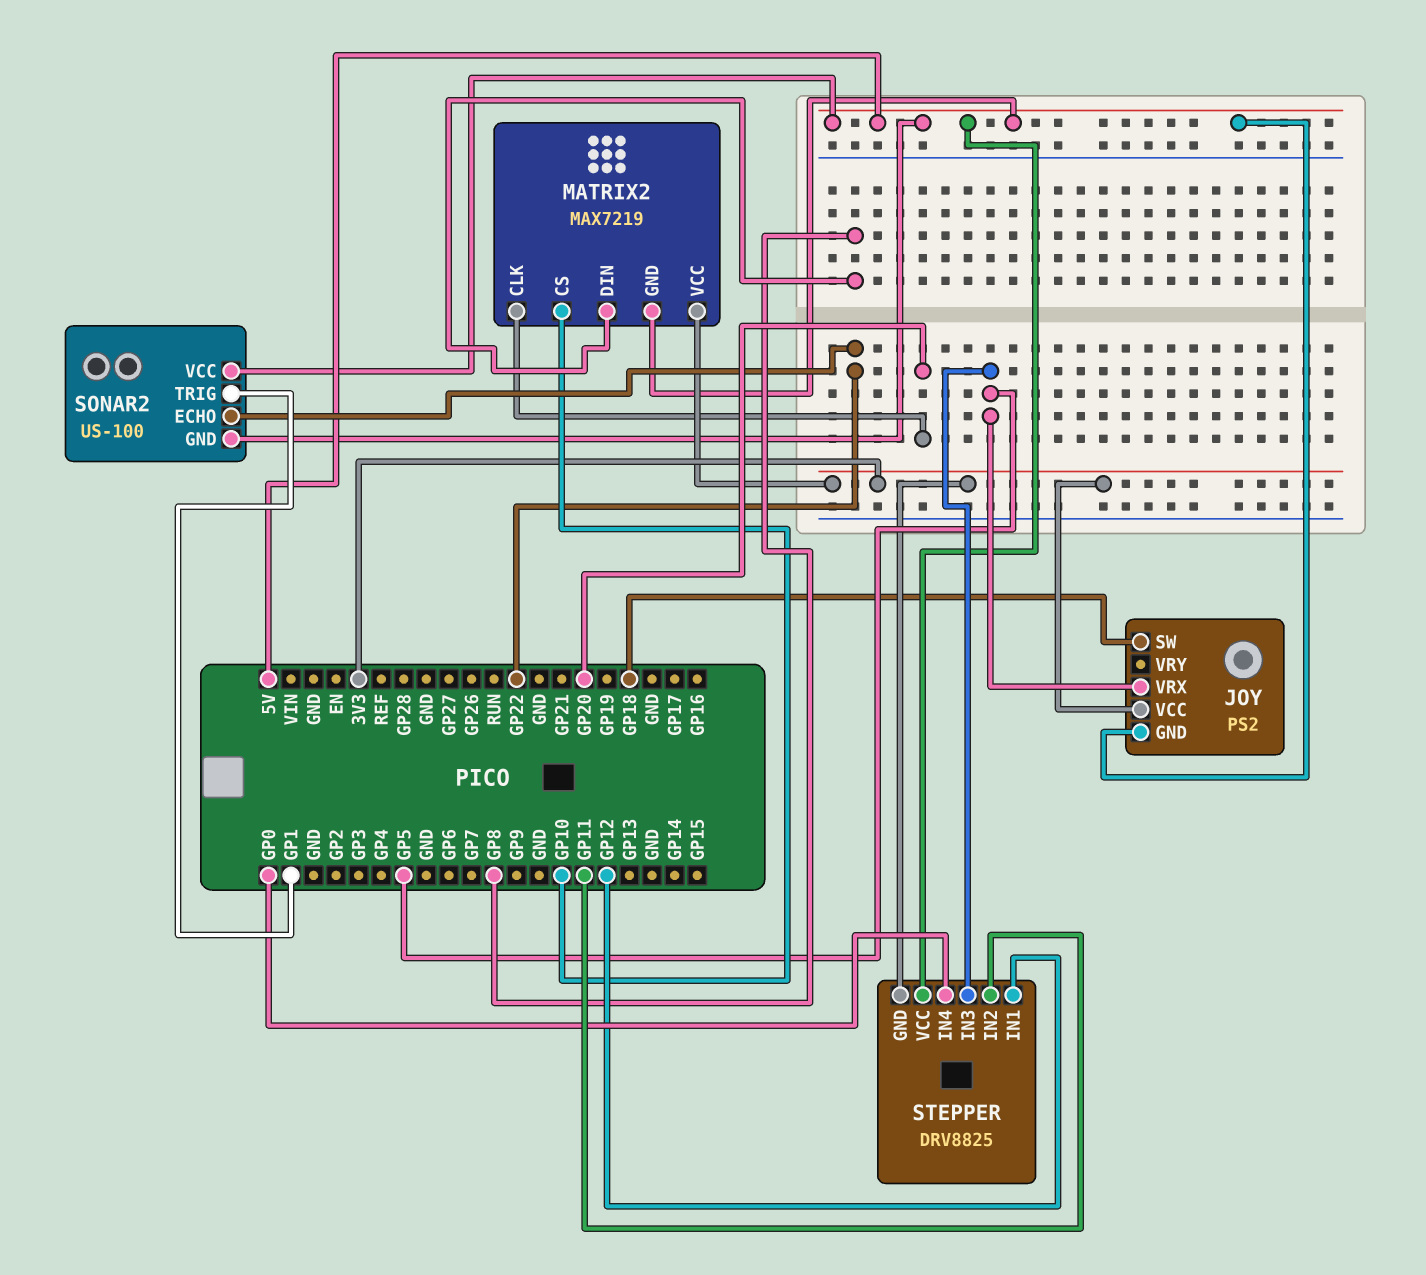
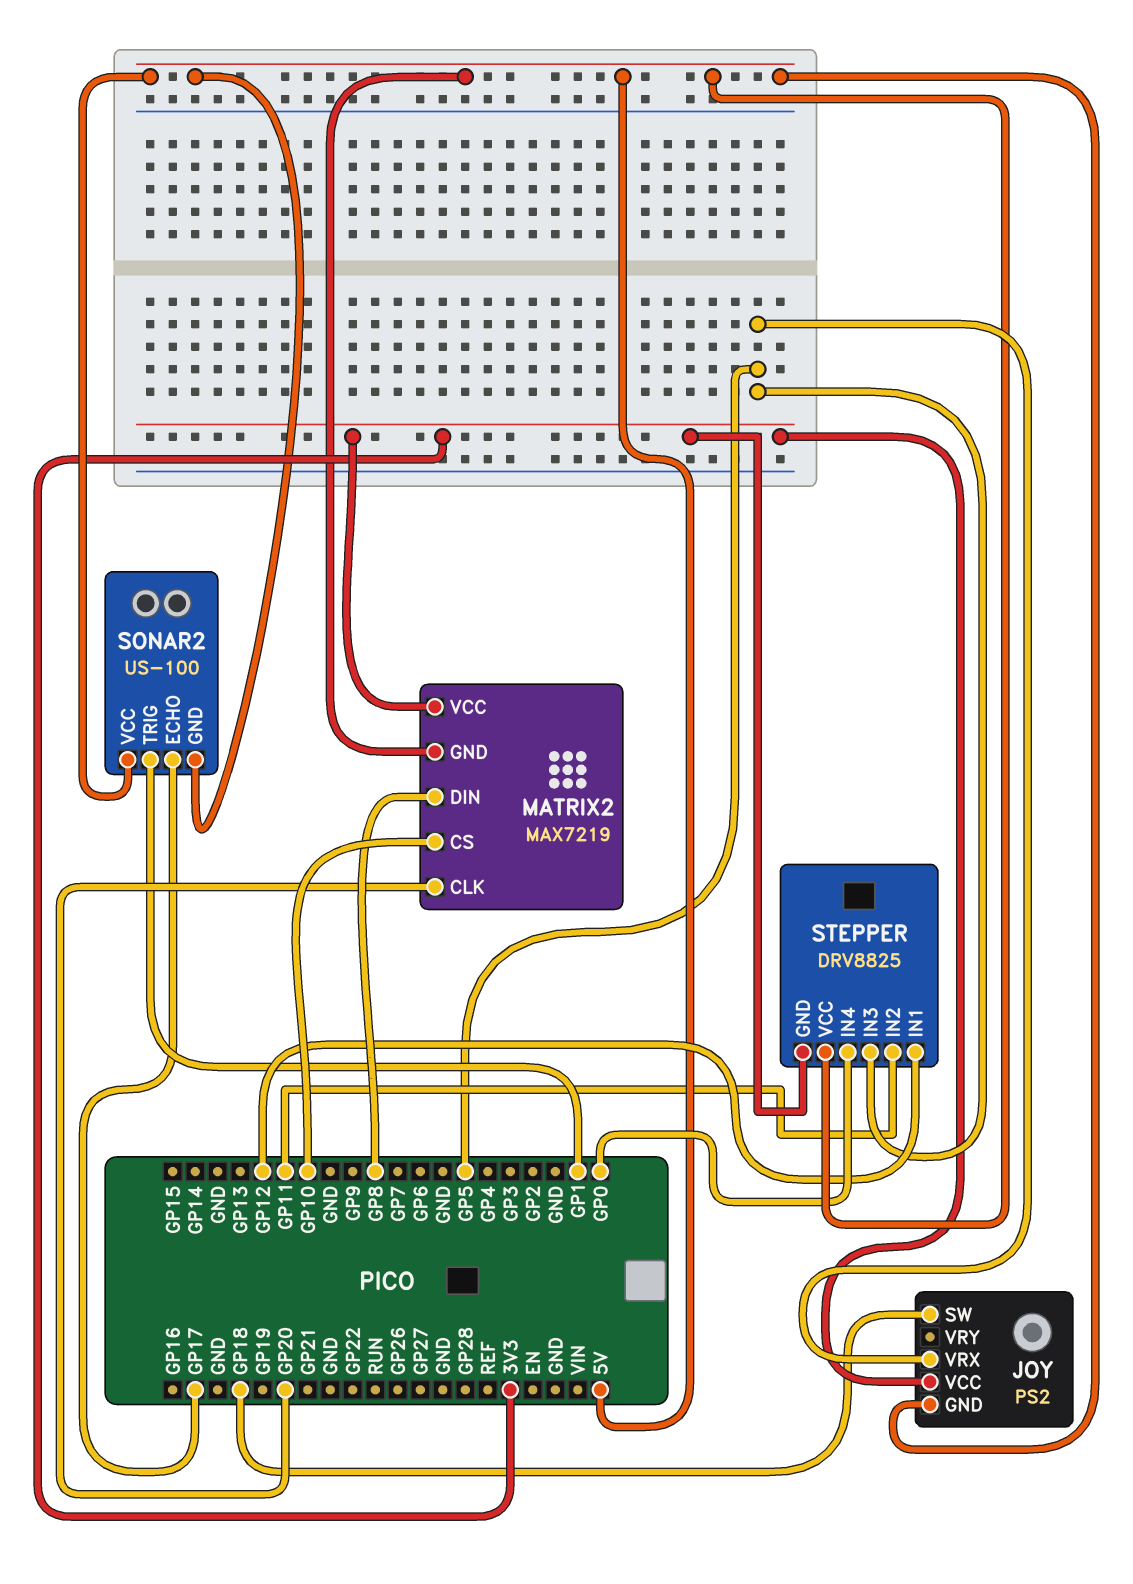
SONAR2 pin ECHO: GP22 -> GP17

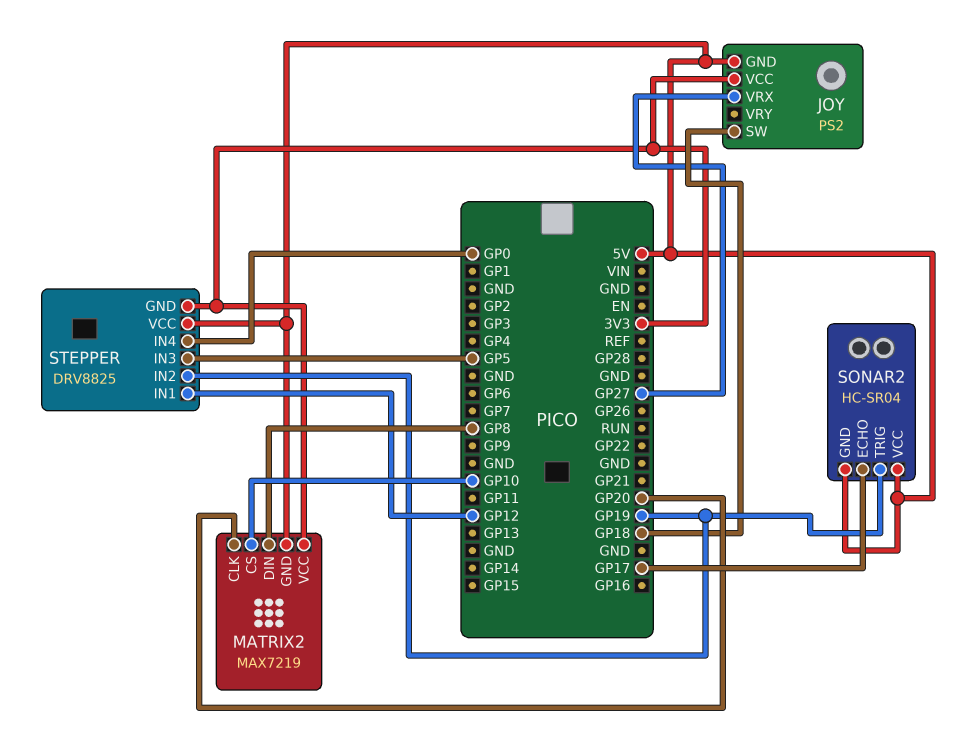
JOY pin VRX: GP5 -> GP27
SONAR2: US-100 -> HC-SR04
SONAR2 pin TRIG: GP1 -> GP19
STEPPER pin IN2: GP11 -> GP19

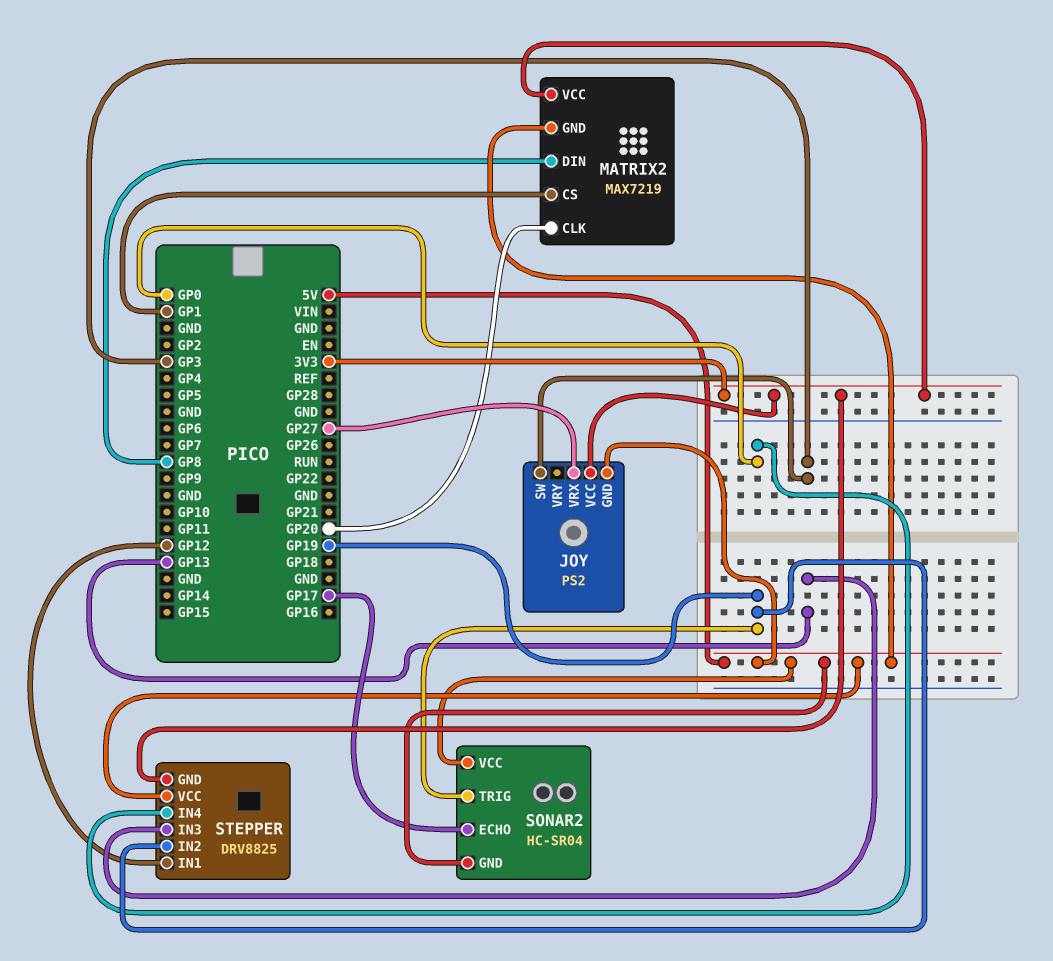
JOY pin SW: GP18 -> GP3
MATRIX2 pin CS: GP10 -> GP1
STEPPER pin IN3: GP5 -> GP13

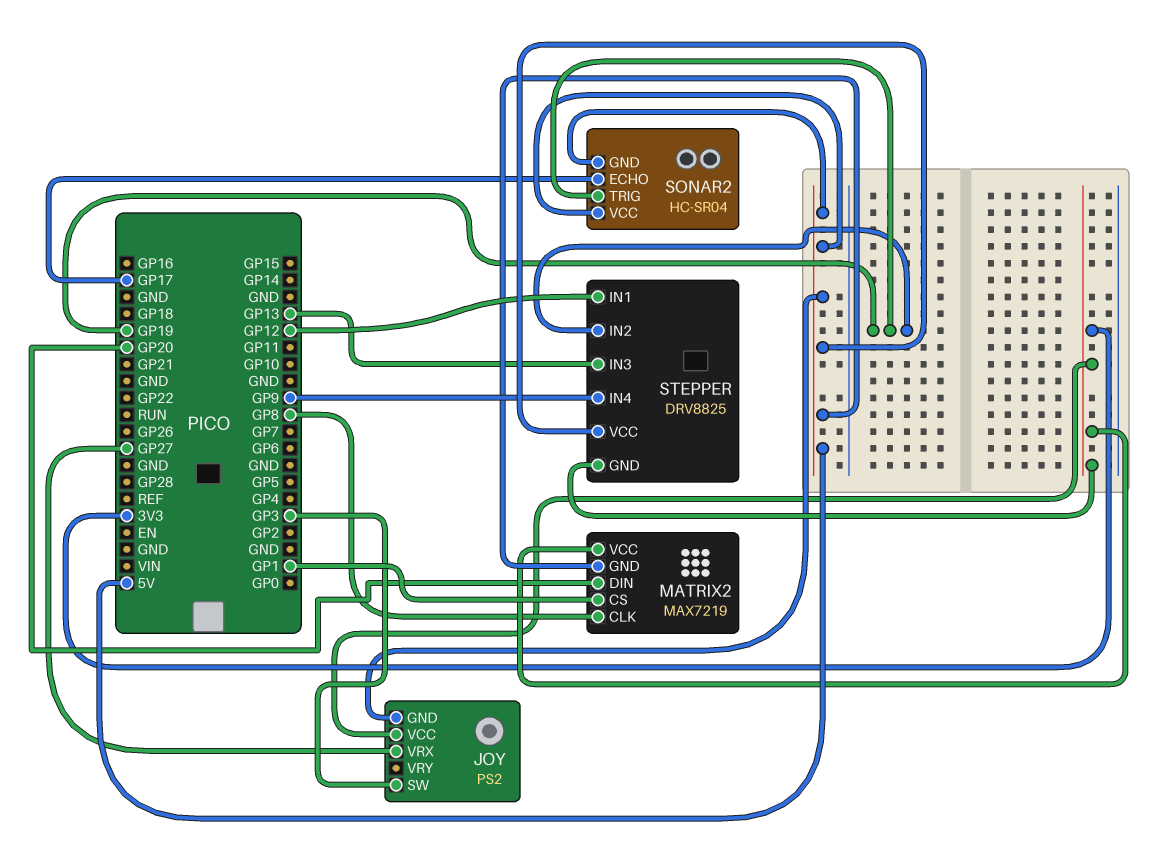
MATRIX2 pin CLK: GP20 -> GP8
MATRIX2 pin DIN: GP8 -> GP20
STEPPER pin IN4: GP0 -> GP9

